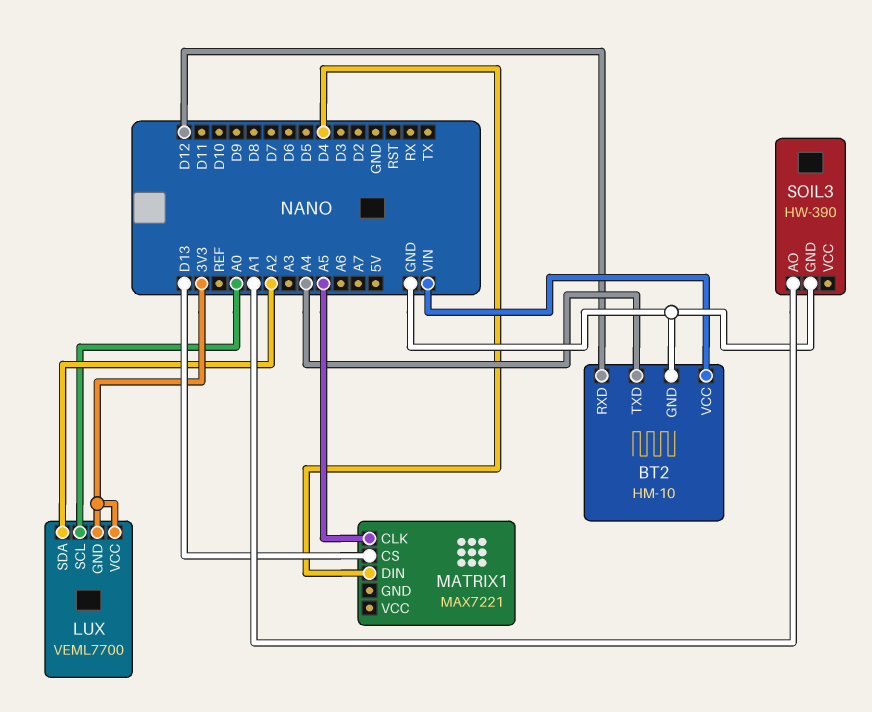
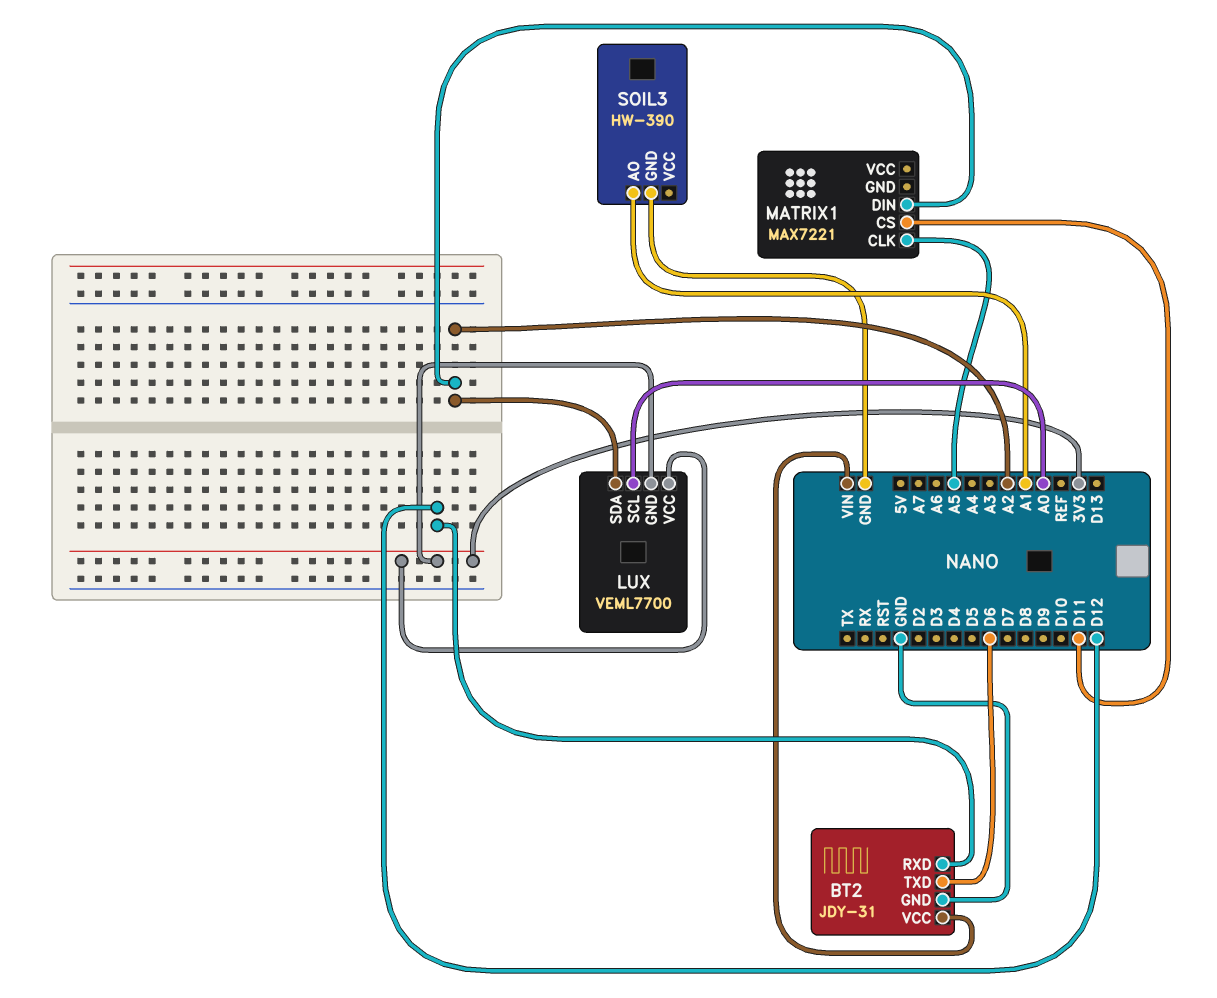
BT2: HM-10 -> JDY-31
BT2 pin TXD: A4 -> D6
MATRIX1 pin CS: D13 -> D11
MATRIX1 pin DIN: D4 -> A2

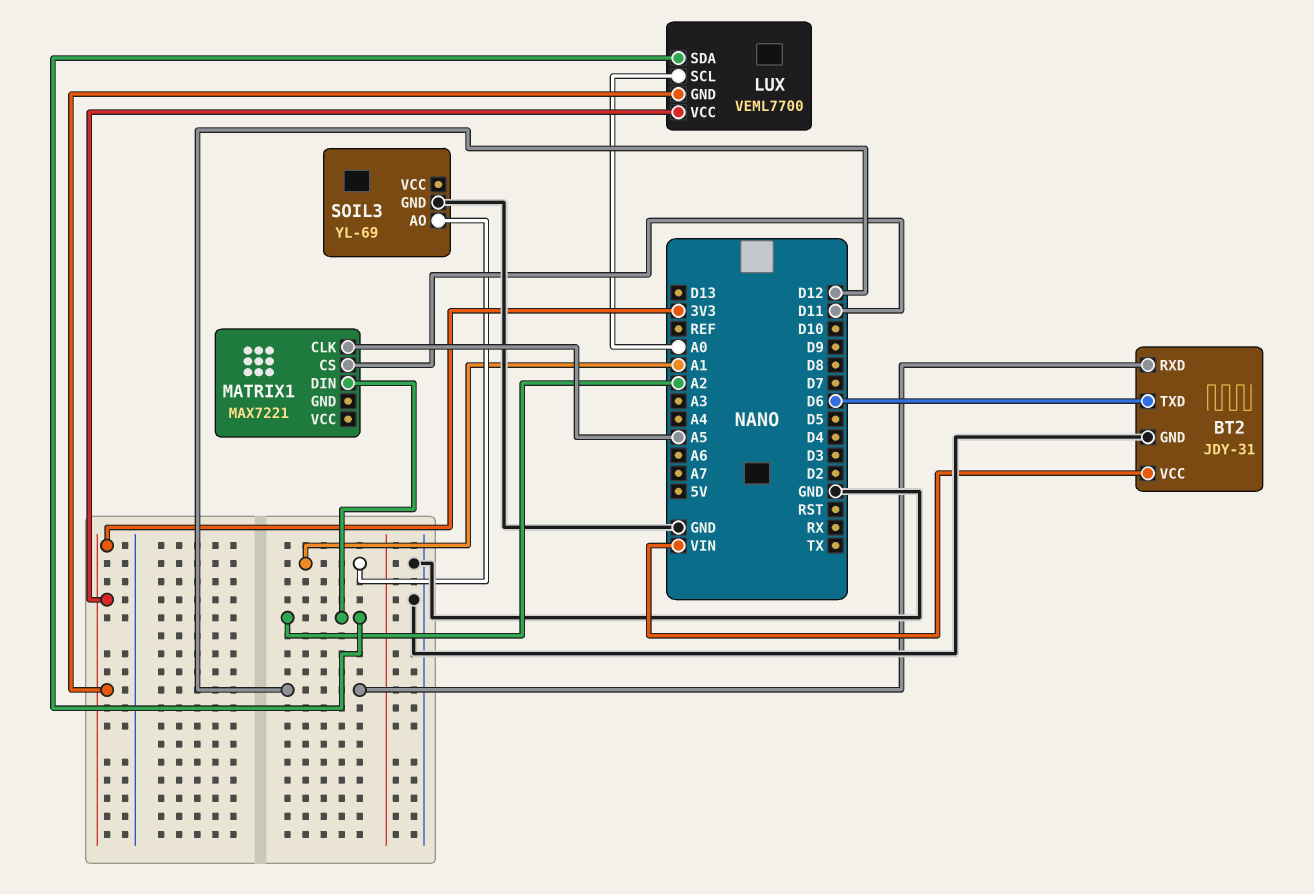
SOIL3: HW-390 -> YL-69

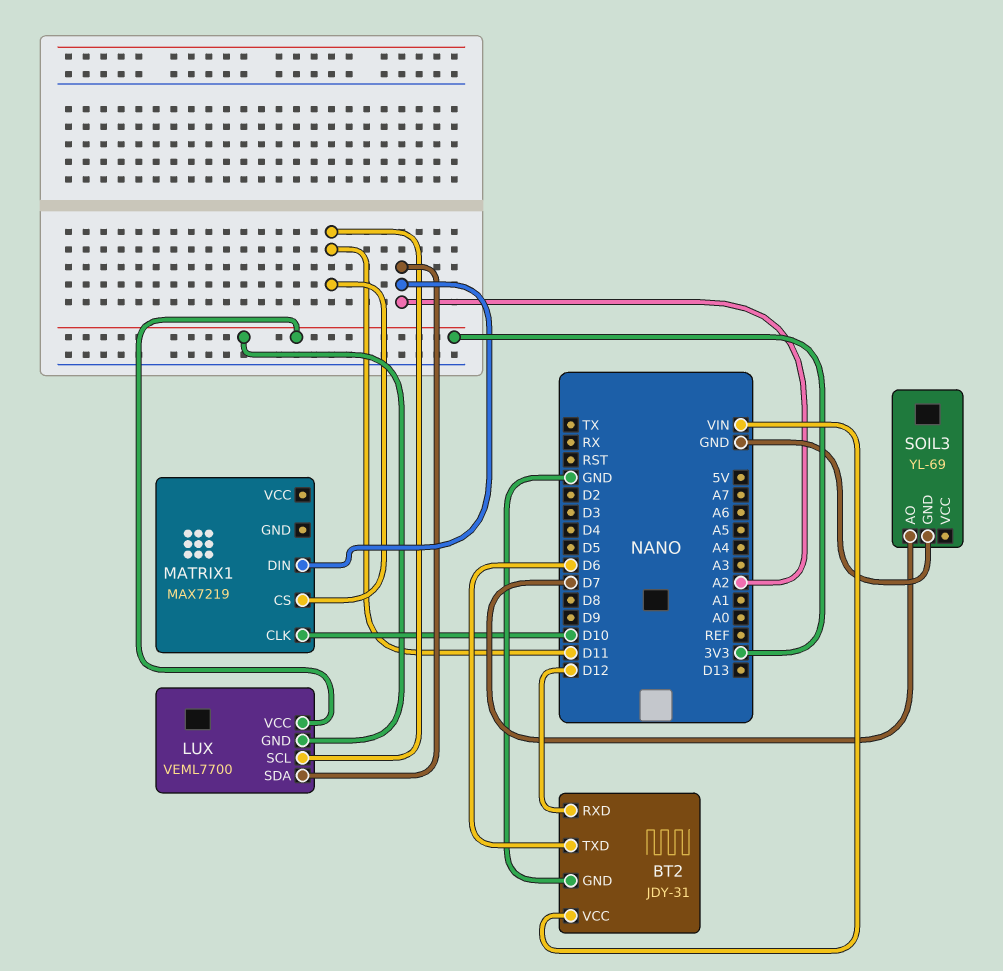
LUX pin SCL: A0 -> D11
MATRIX1: MAX7221 -> MAX7219
MATRIX1 pin CLK: A5 -> D10
SOIL3 pin AO: A1 -> D7

